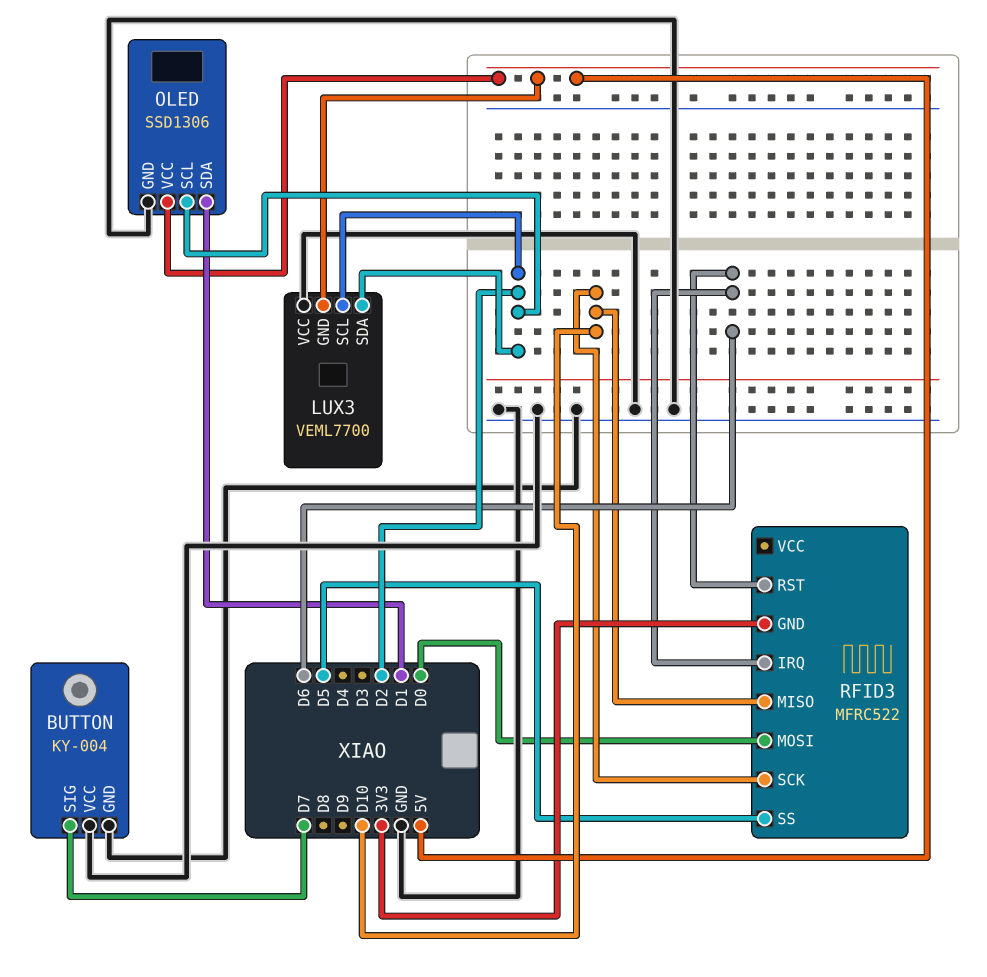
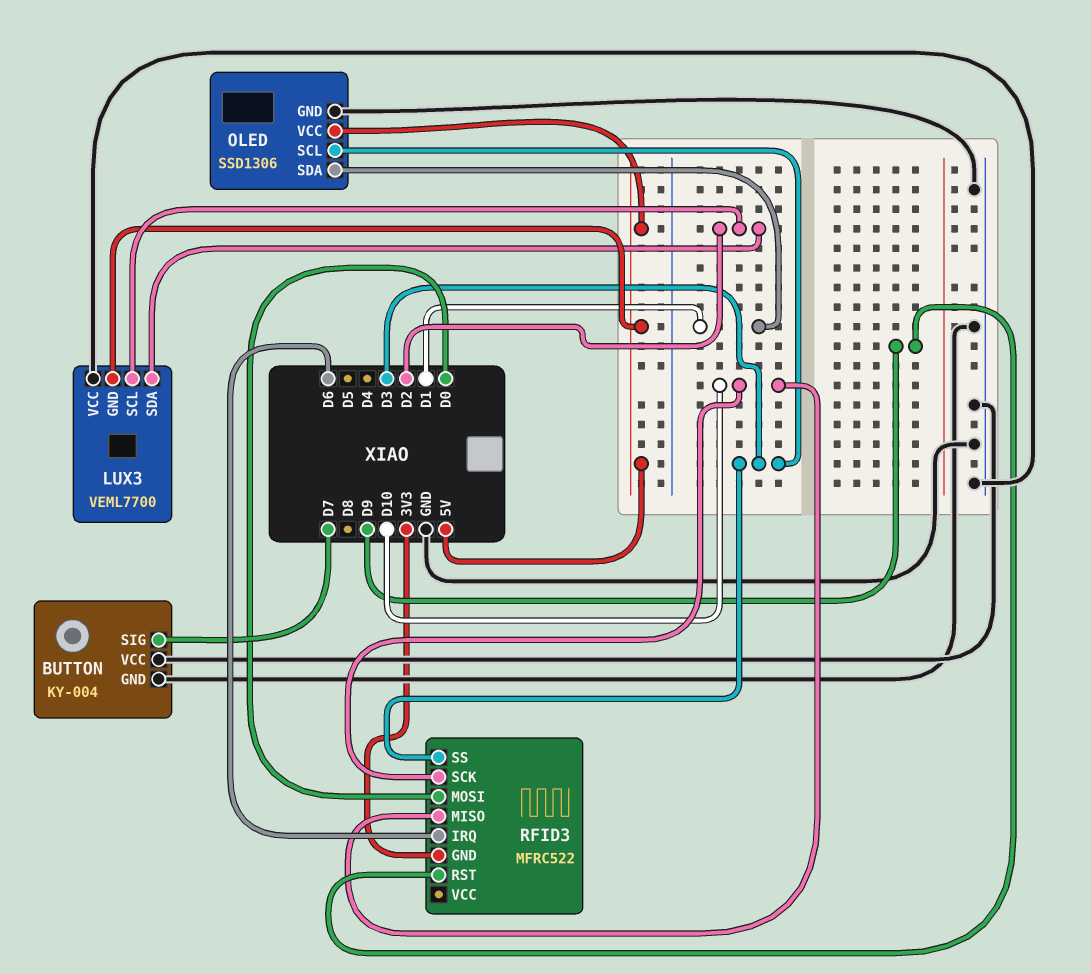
OLED pin SCL: D2 -> D3
RFID3 pin RST: D6 -> D9
RFID3 pin SS: D5 -> D3

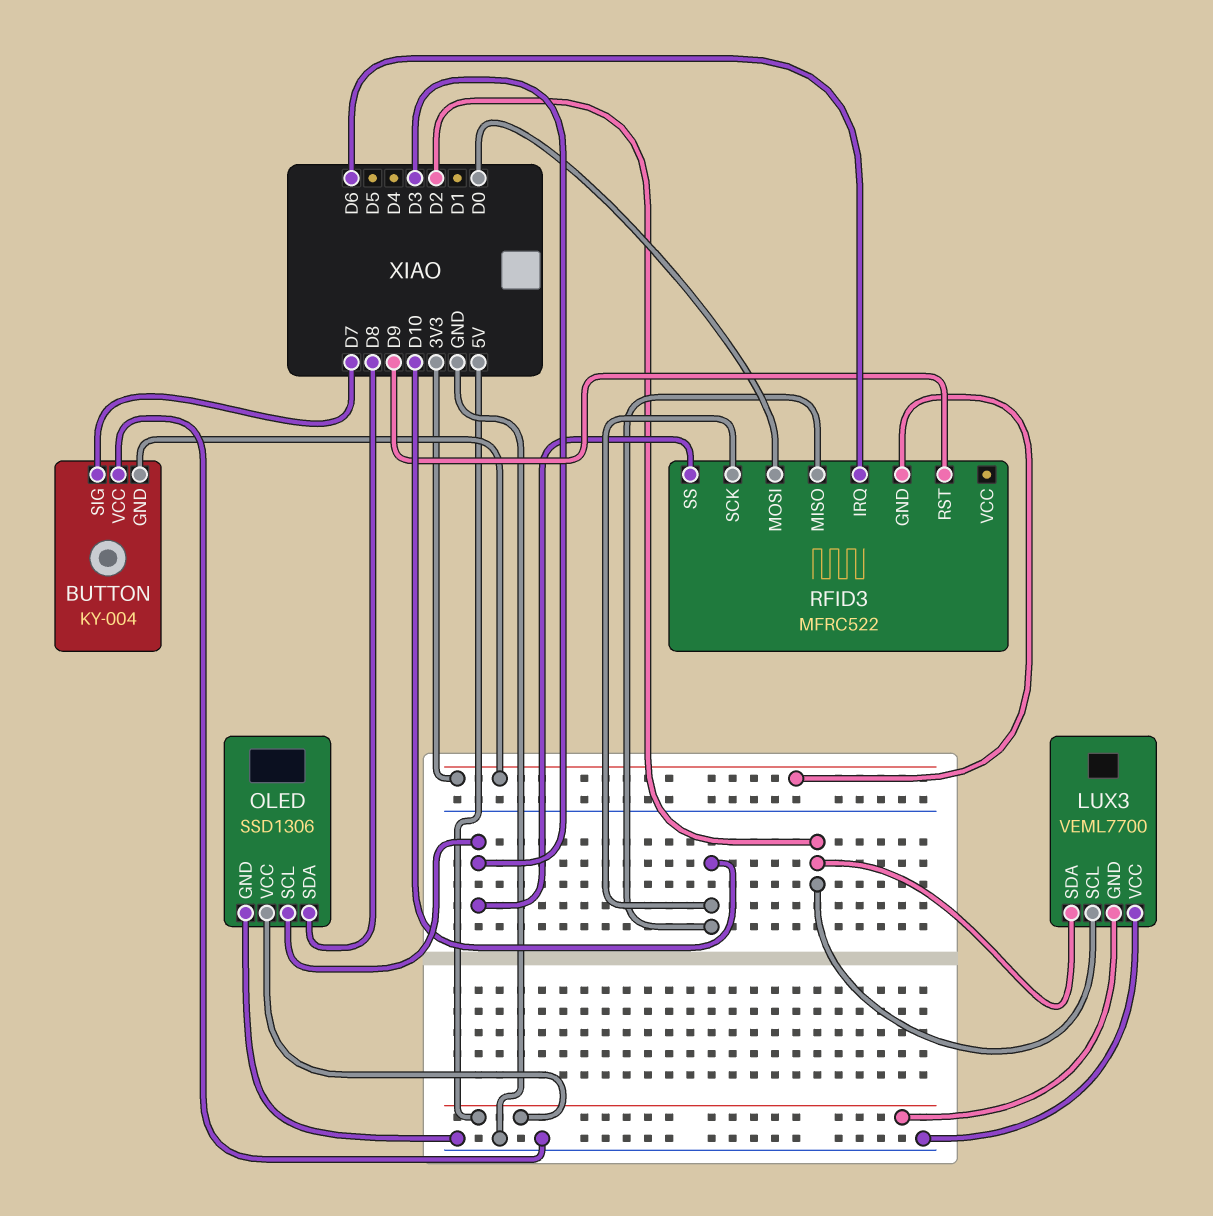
BUTTON pin GND: GND -> 3V3
OLED pin SDA: D1 -> D8

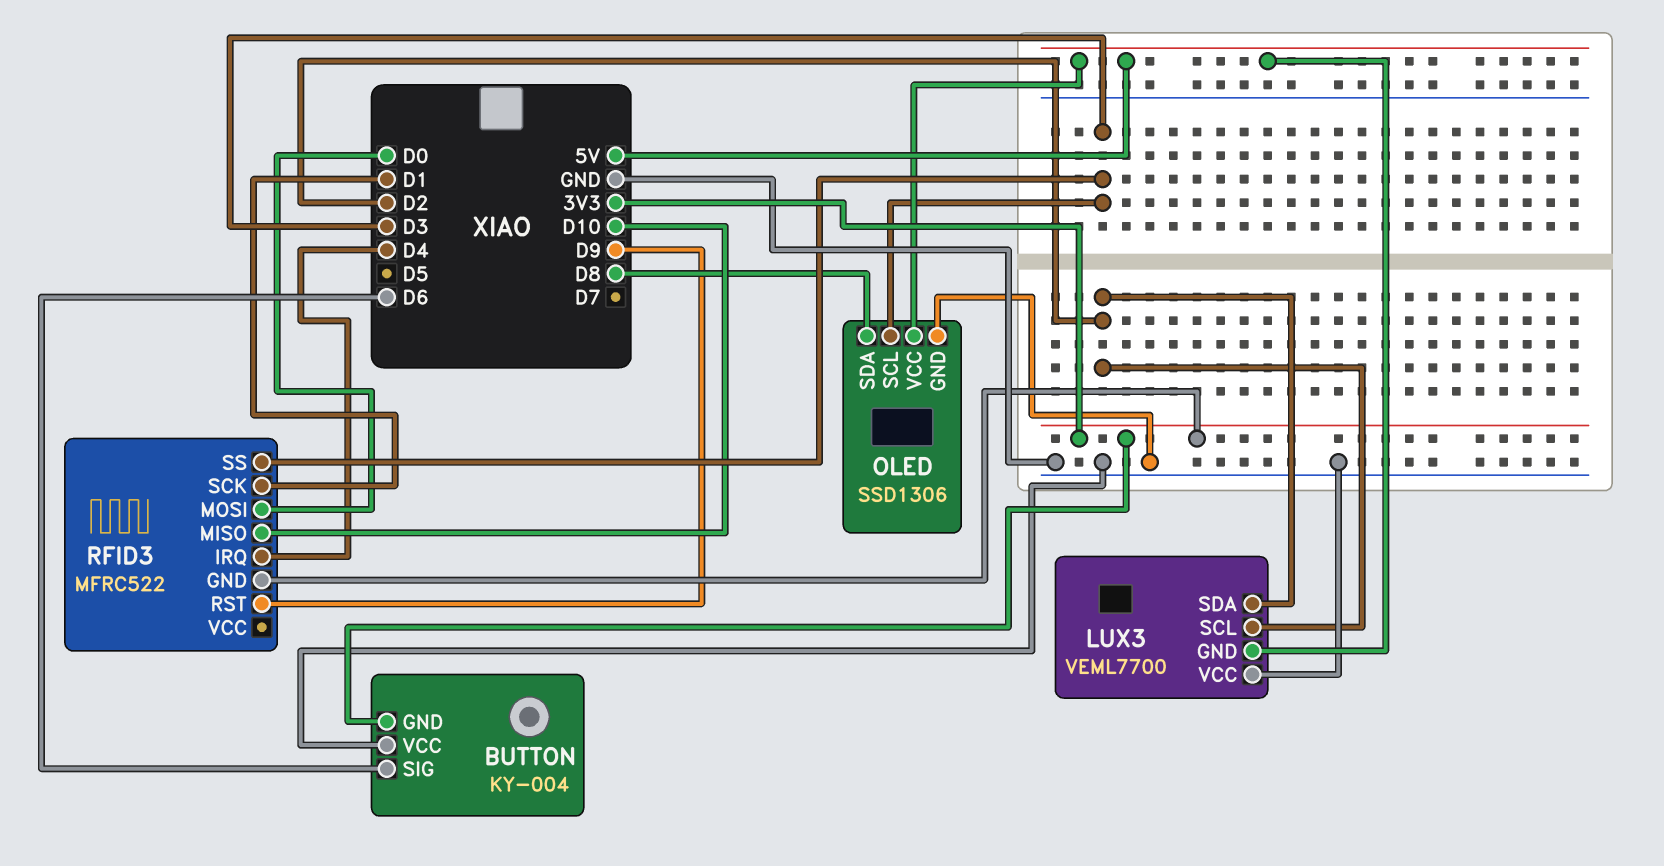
BUTTON pin SIG: D7 -> D6
RFID3 pin IRQ: D6 -> D4
RFID3 pin SCK: D10 -> D1

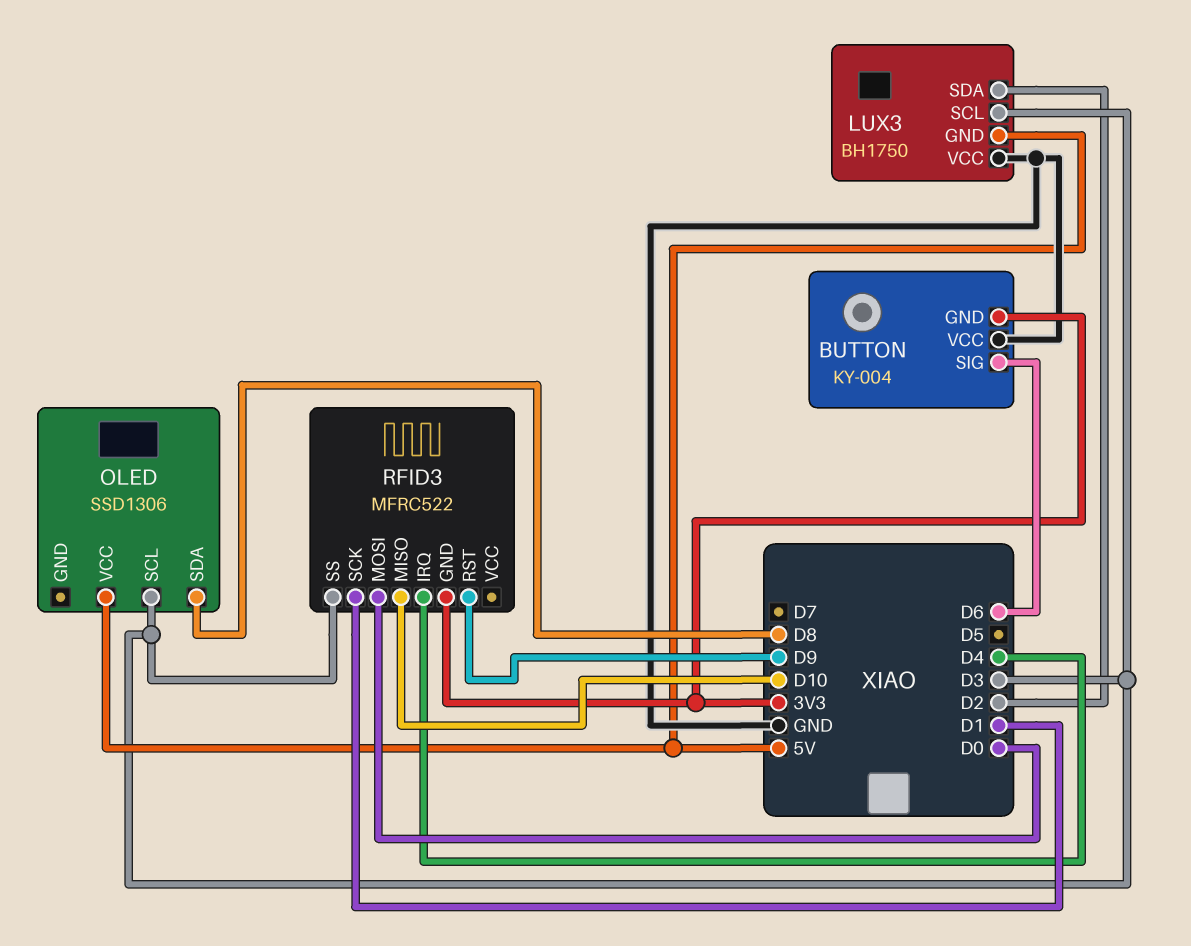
LUX3: VEML7700 -> BH1750
LUX3 pin SCL: D2 -> D3
OLED pin GND: GND -> none

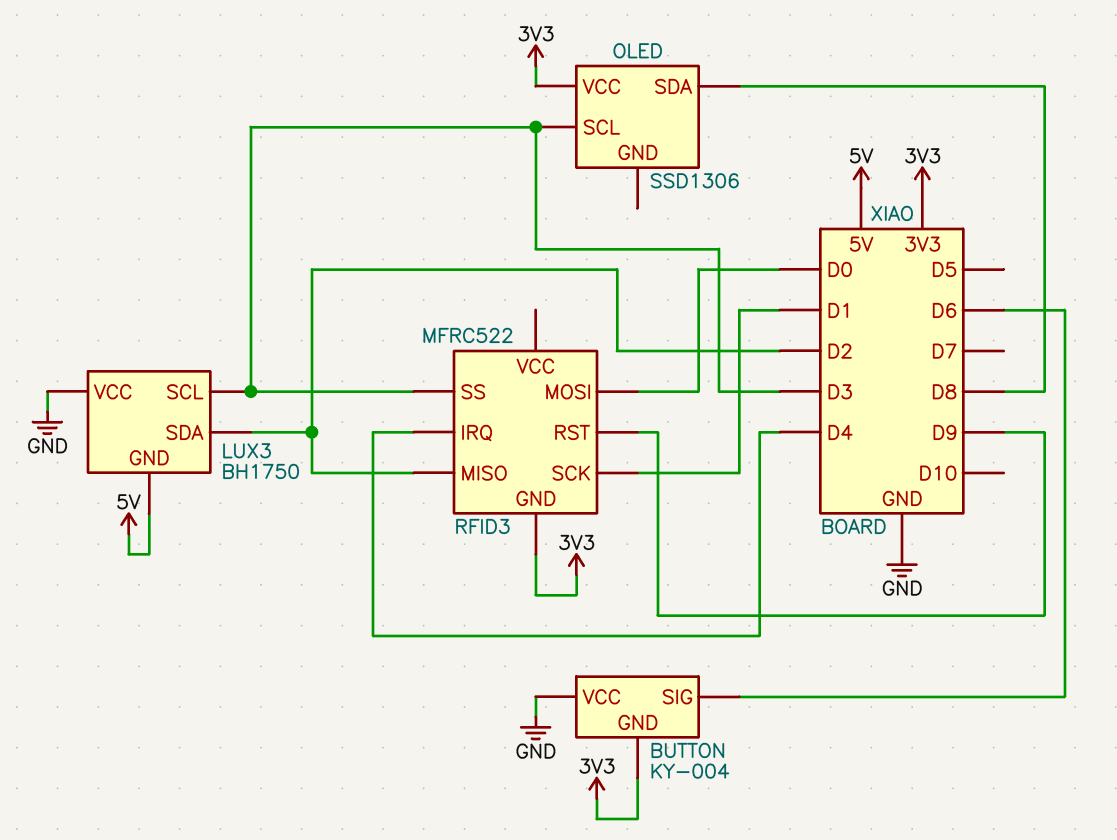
OLED pin VCC: 5V -> 3V3
RFID3 pin MISO: D10 -> D2

